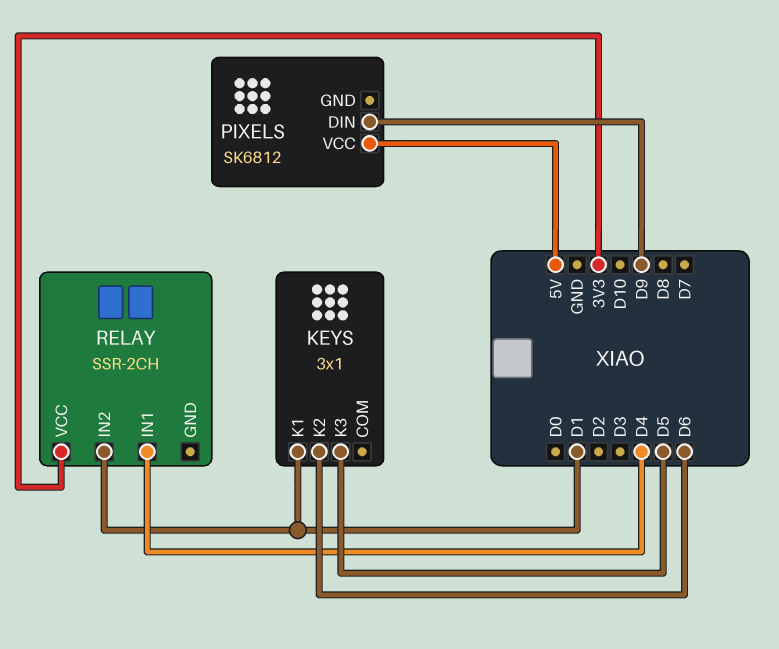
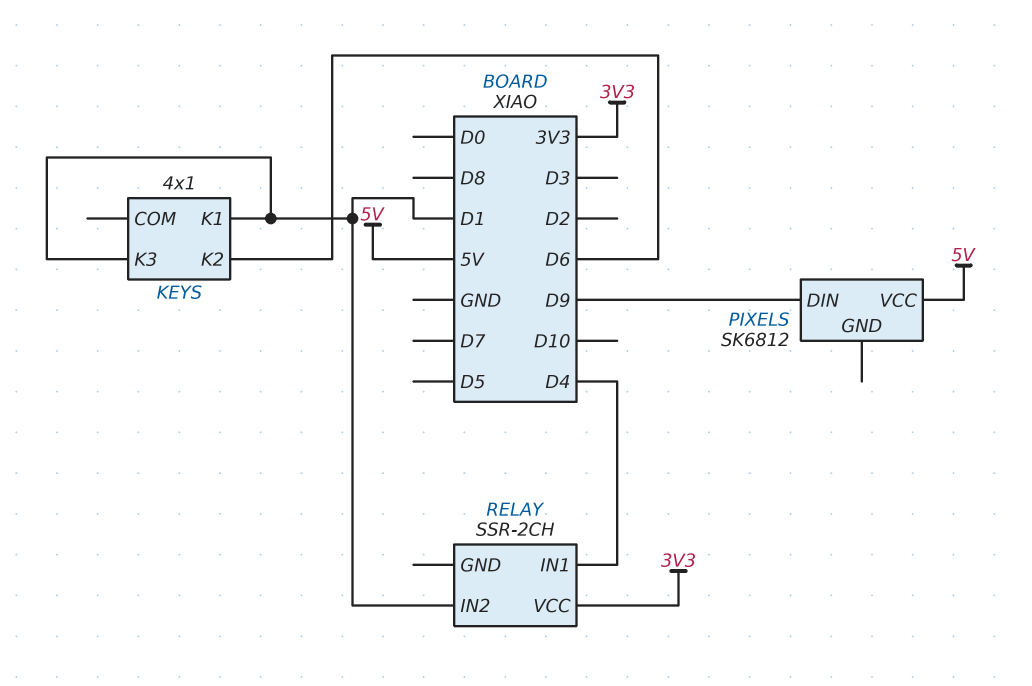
KEYS: 3x1 -> 4x1
KEYS pin K3: D5 -> D1

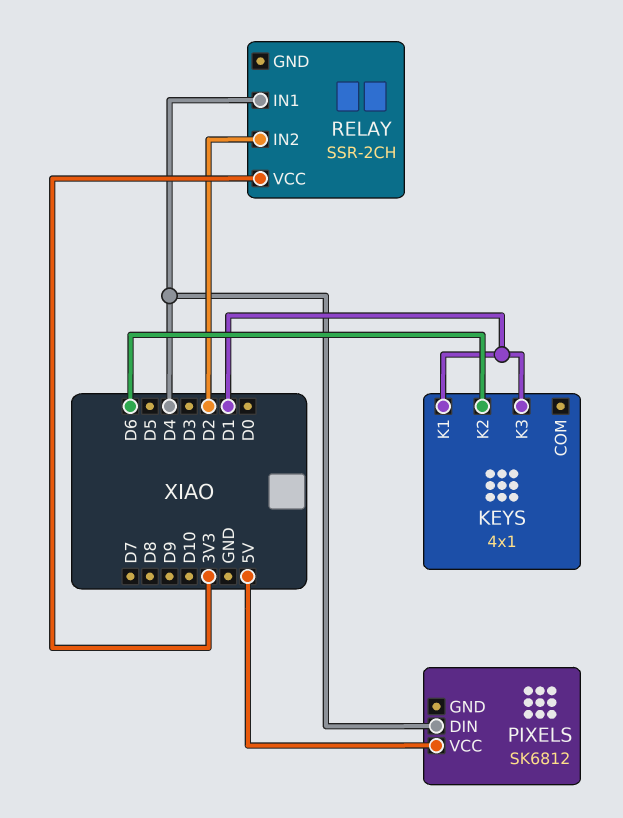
PIXELS pin DIN: D9 -> D4
RELAY pin IN2: D1 -> D2

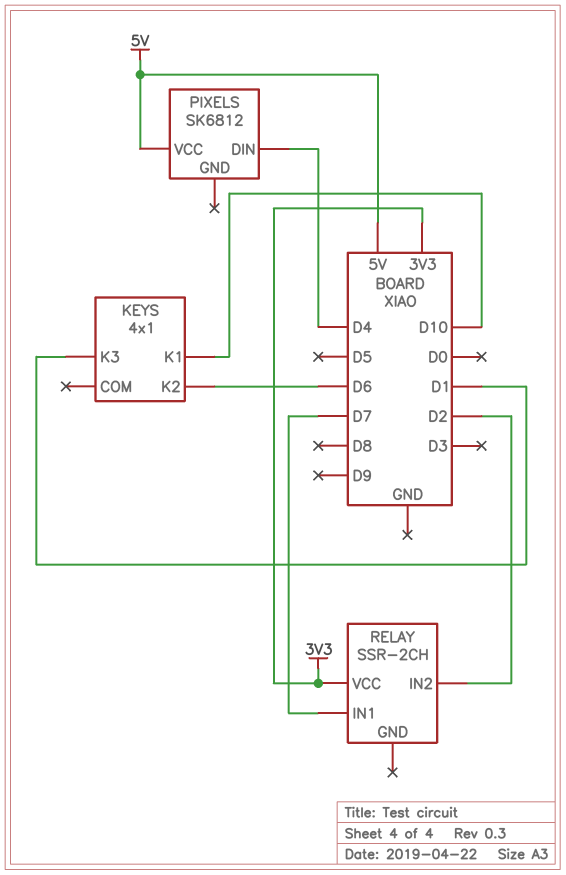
KEYS pin K1: D1 -> D10
RELAY pin IN1: D4 -> D7

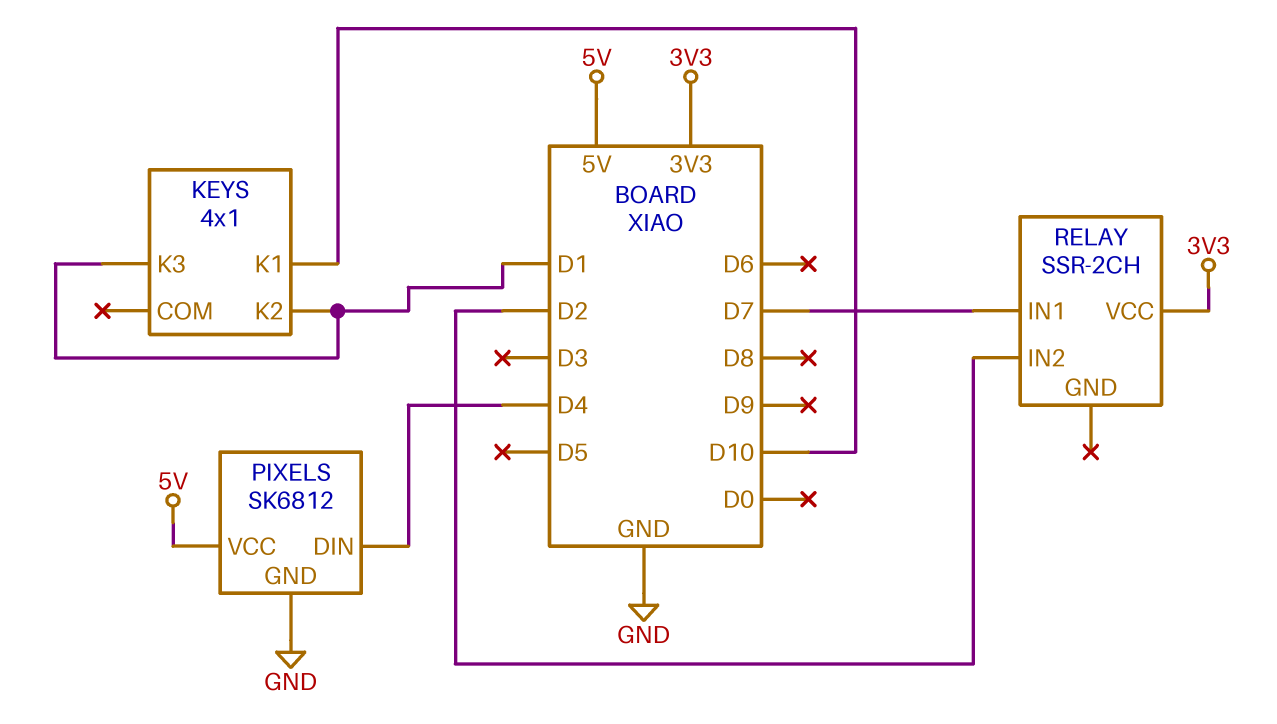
KEYS pin K2: D6 -> D1
PIXELS pin GND: none -> GND

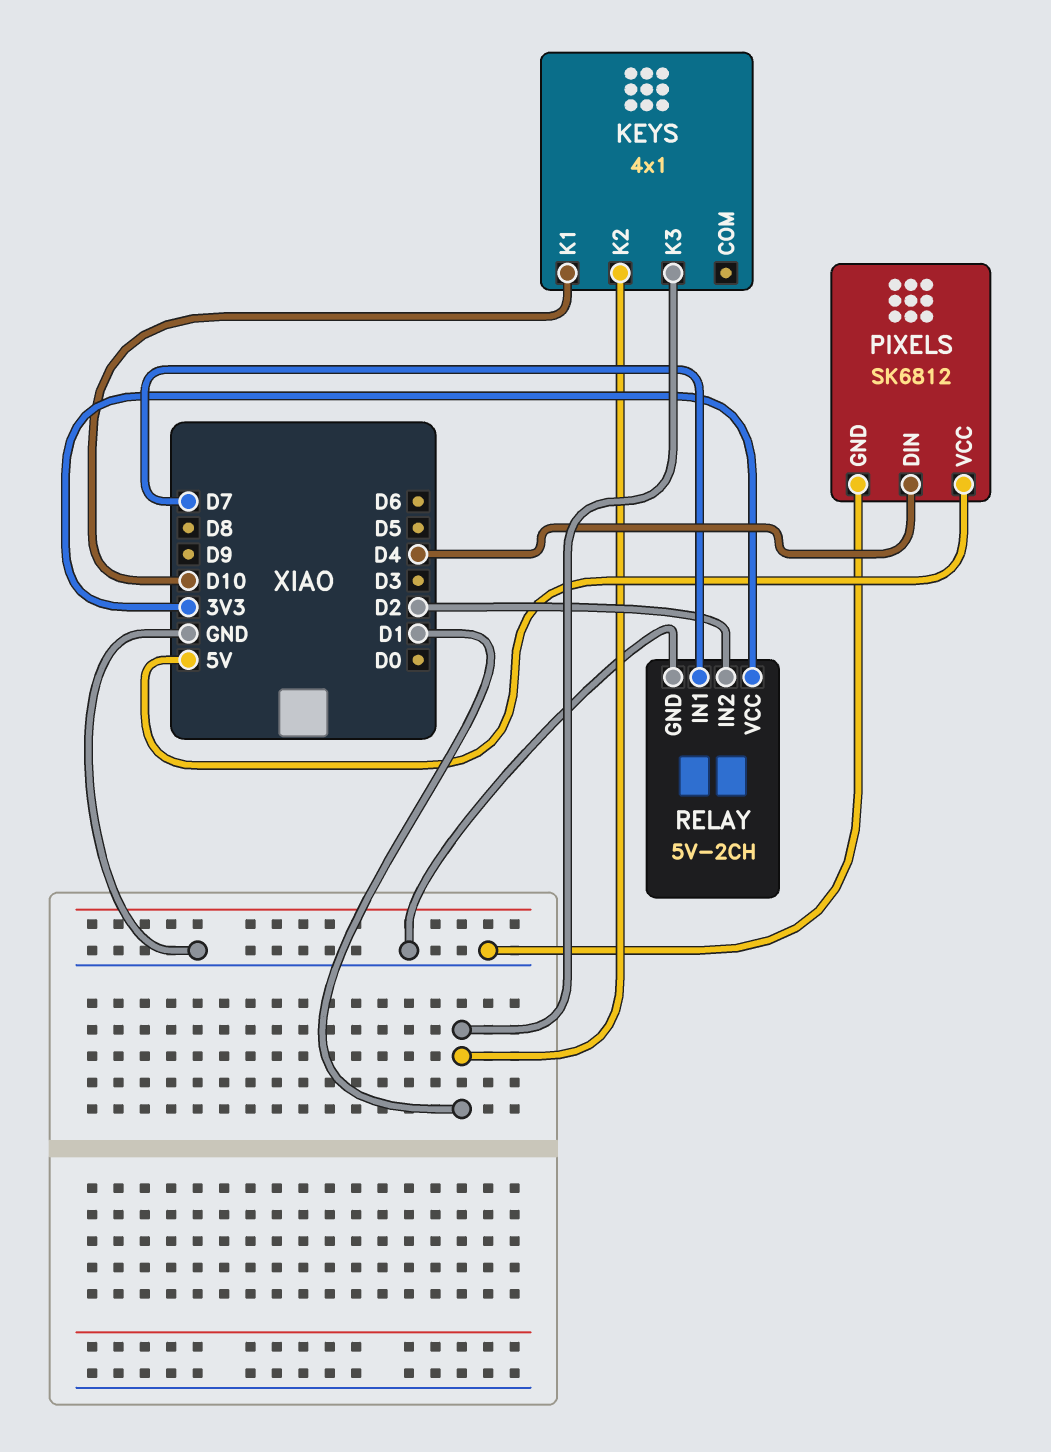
RELAY: SSR-2CH -> 5V-2CH
RELAY pin GND: none -> GND

